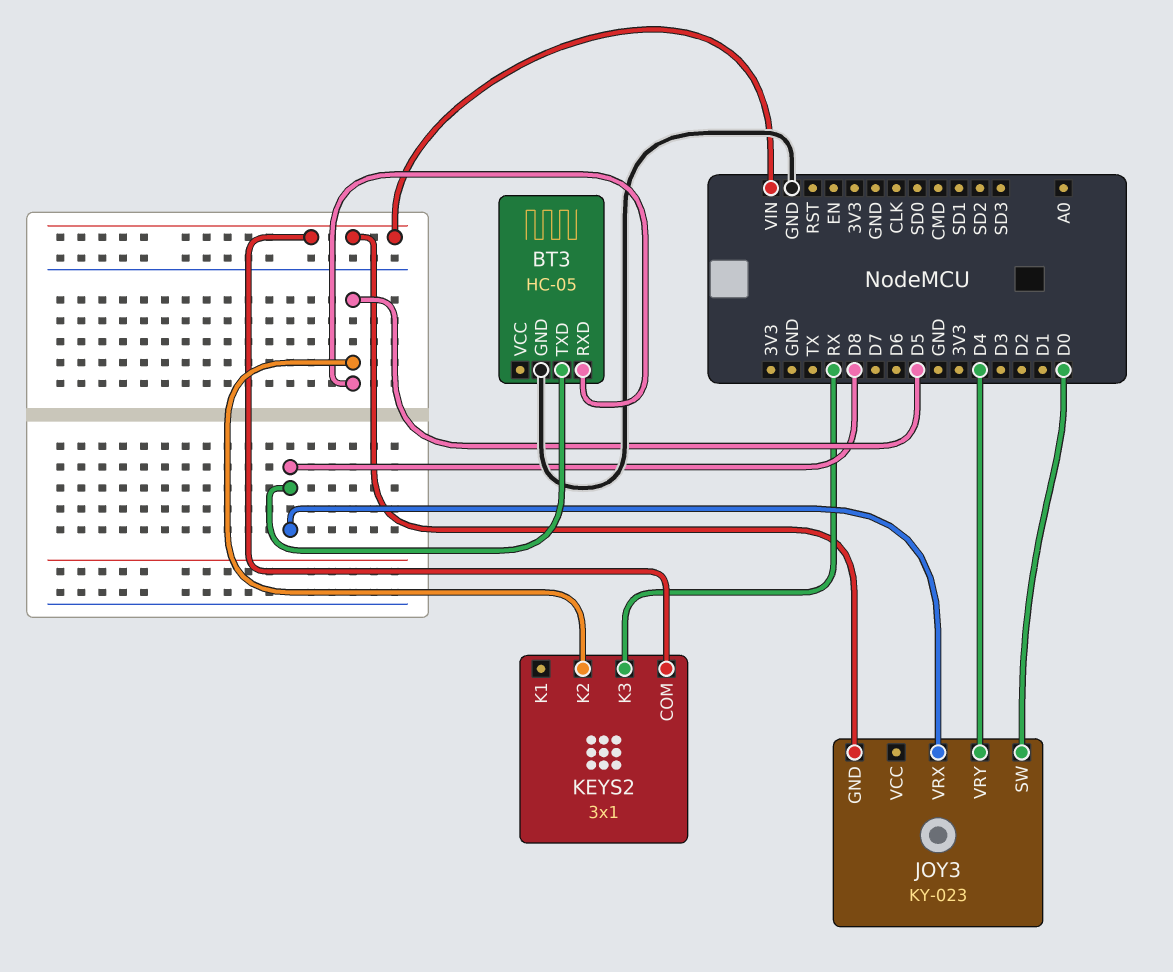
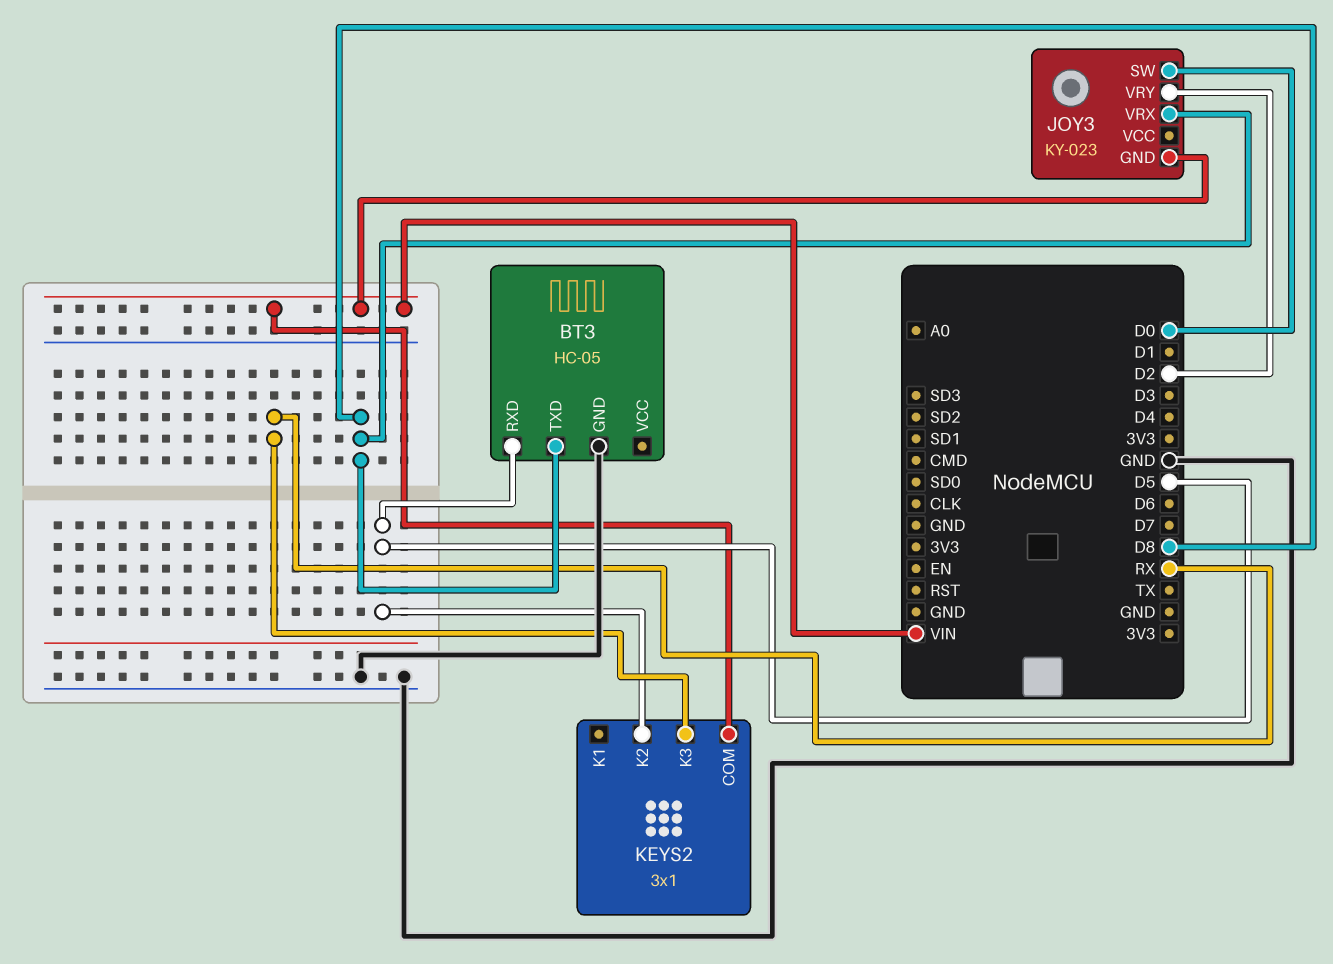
JOY3 pin VRY: D4 -> D2

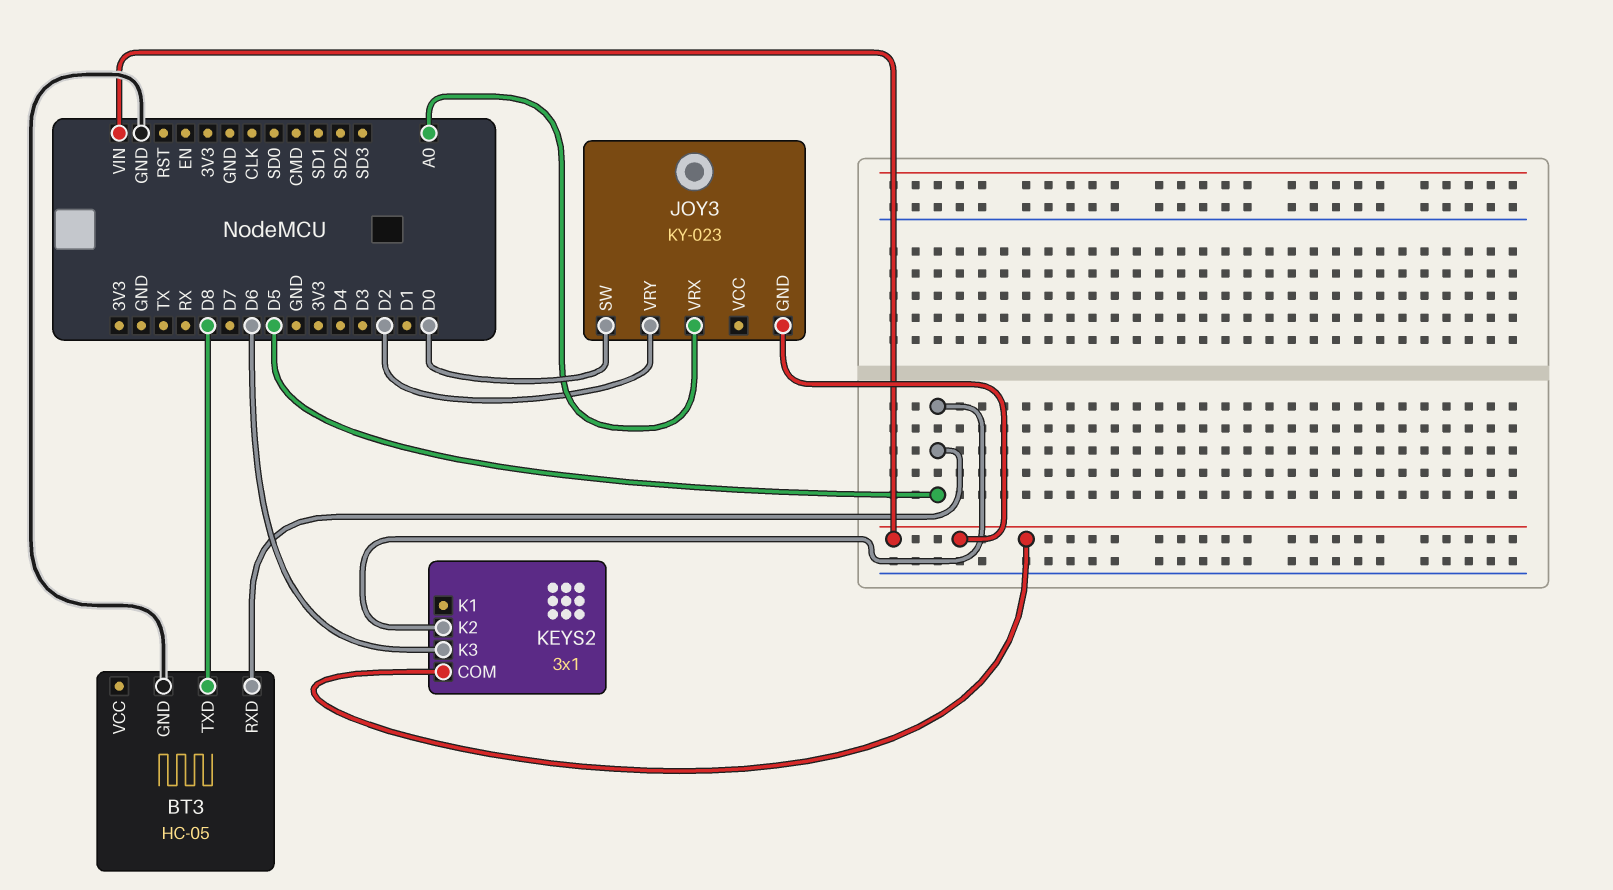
JOY3 pin VRX: D8 -> A0
KEYS2 pin K3: RX -> D6

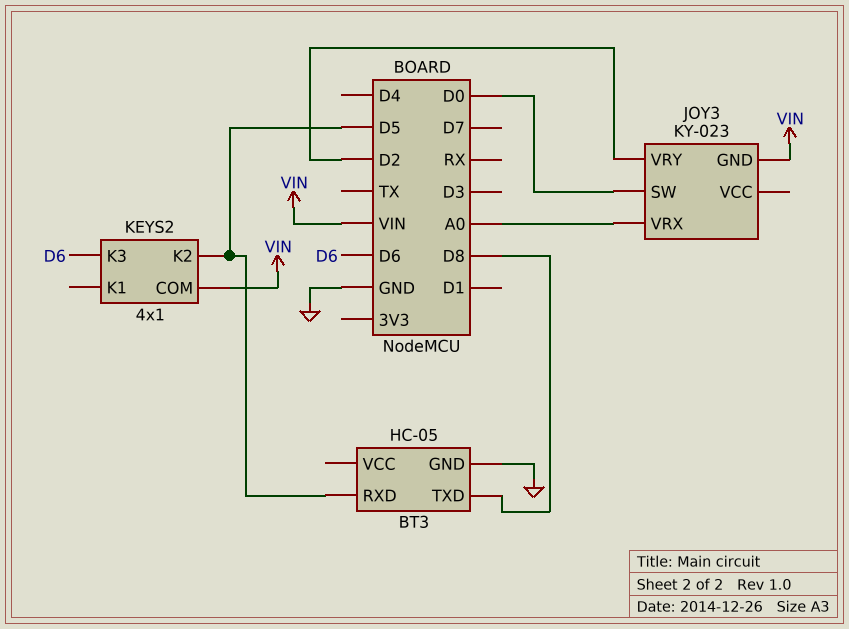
KEYS2: 3x1 -> 4x1

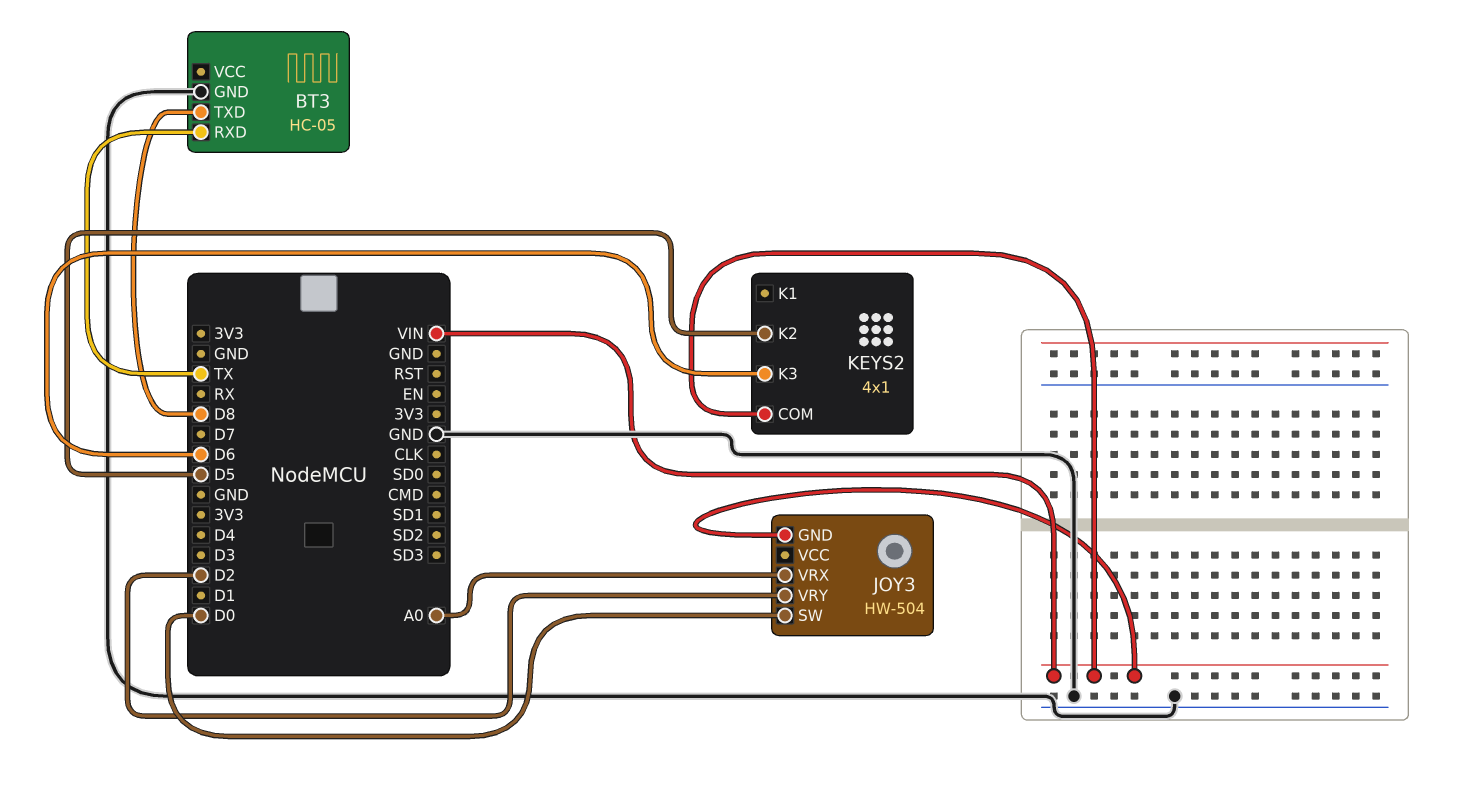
BT3 pin RXD: D5 -> TX
JOY3: KY-023 -> HW-504

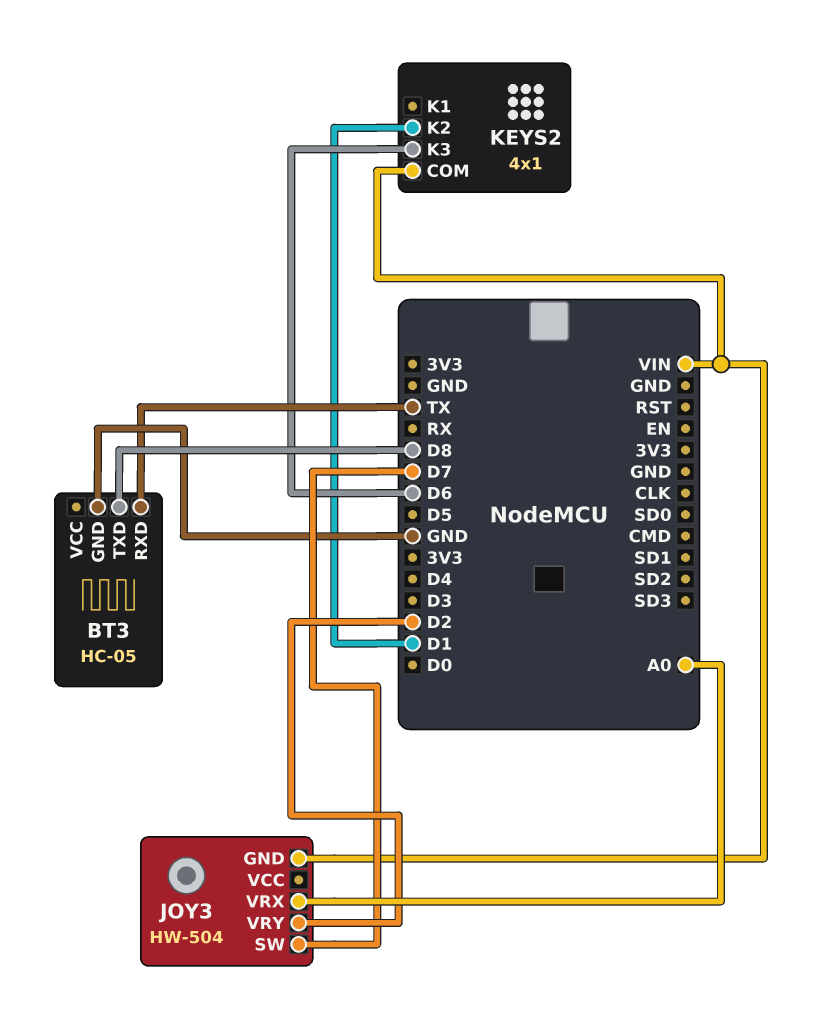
JOY3 pin SW: D0 -> D7
KEYS2 pin K2: D5 -> D1

